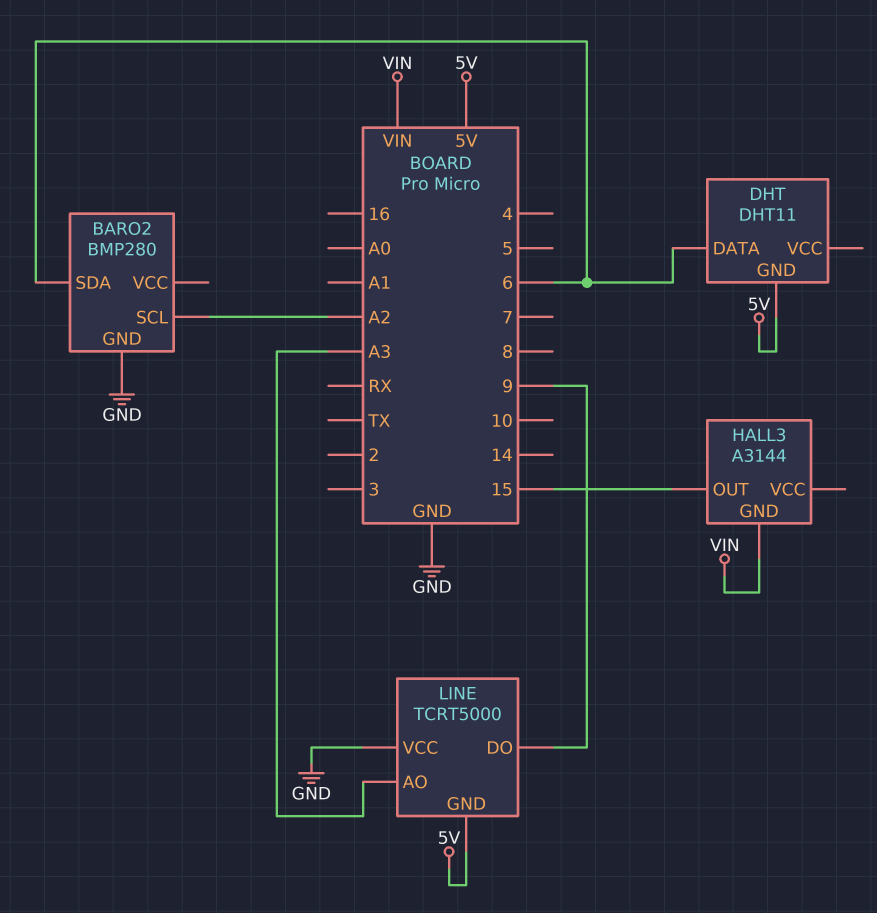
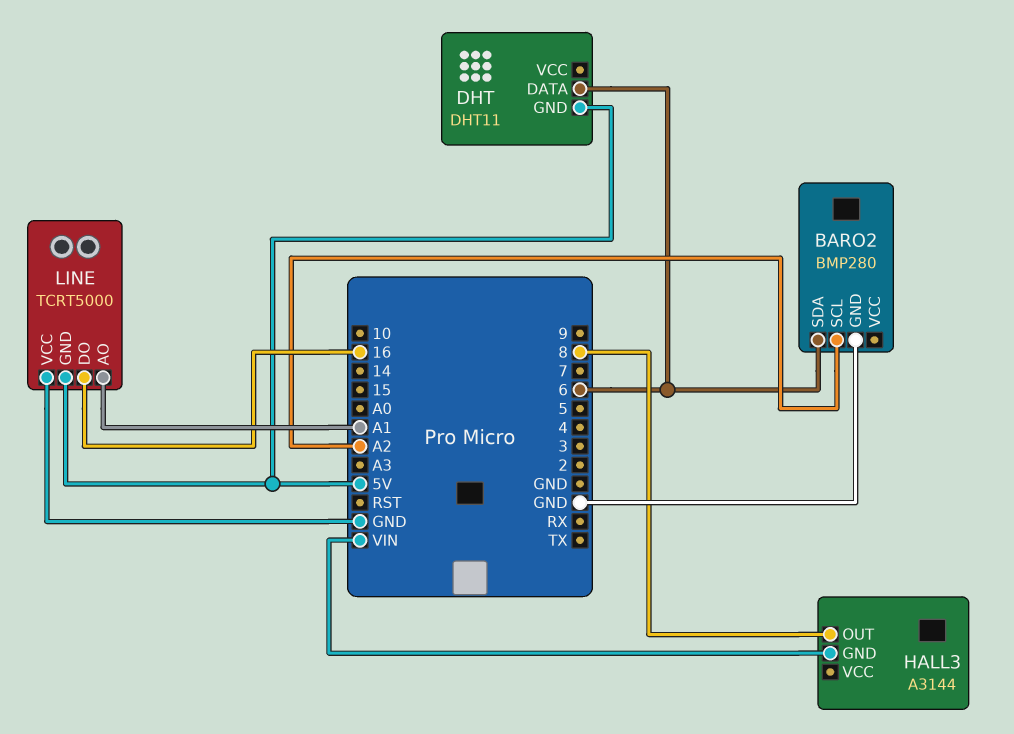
HALL3 pin OUT: 15 -> 8
LINE pin AO: A3 -> A1
LINE pin DO: 9 -> 16

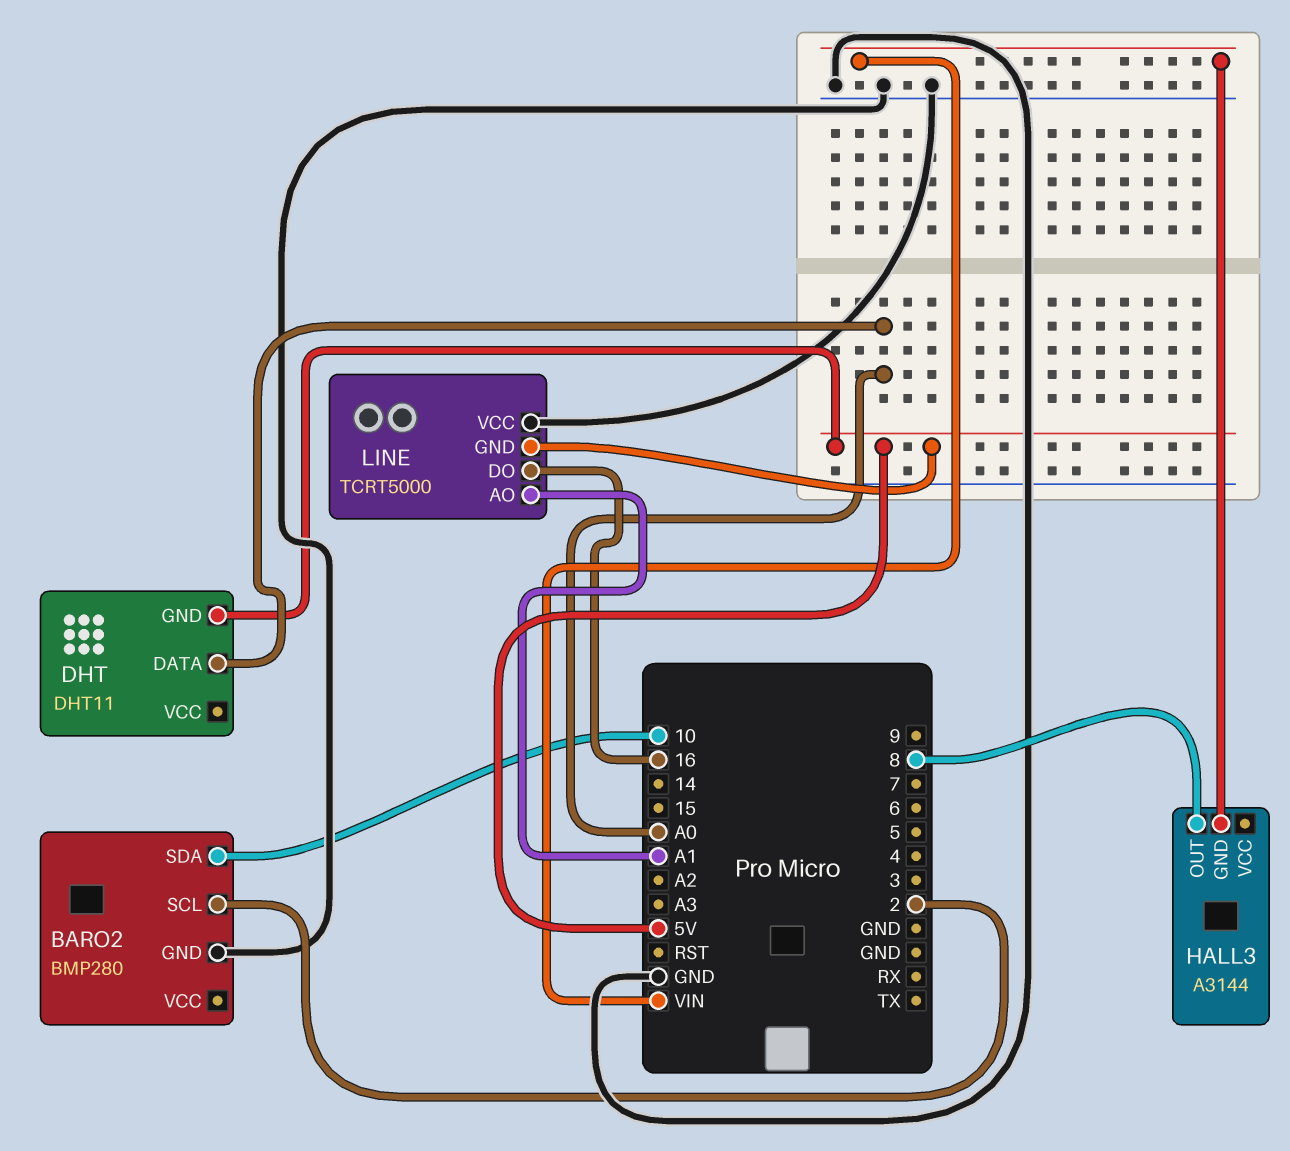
BARO2 pin SCL: A2 -> 2
BARO2 pin SDA: 6 -> 10
DHT pin DATA: 6 -> A0

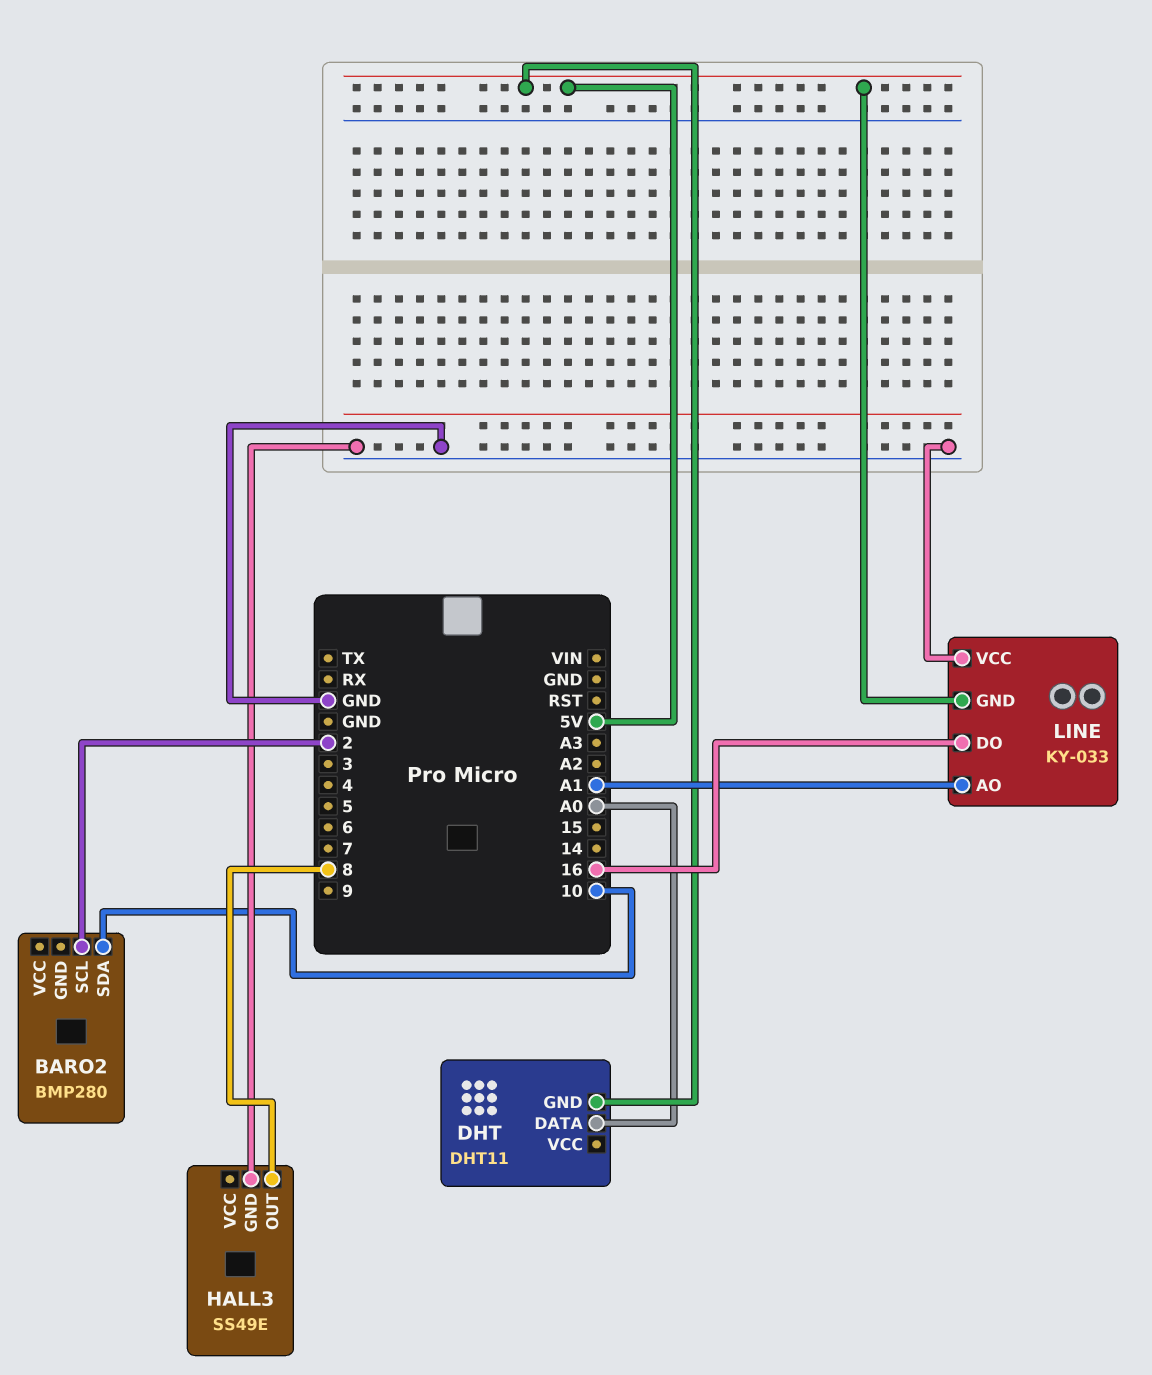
BARO2 pin GND: GND -> none
HALL3: A3144 -> SS49E
HALL3 pin GND: VIN -> GND
LINE: TCRT5000 -> KY-033

